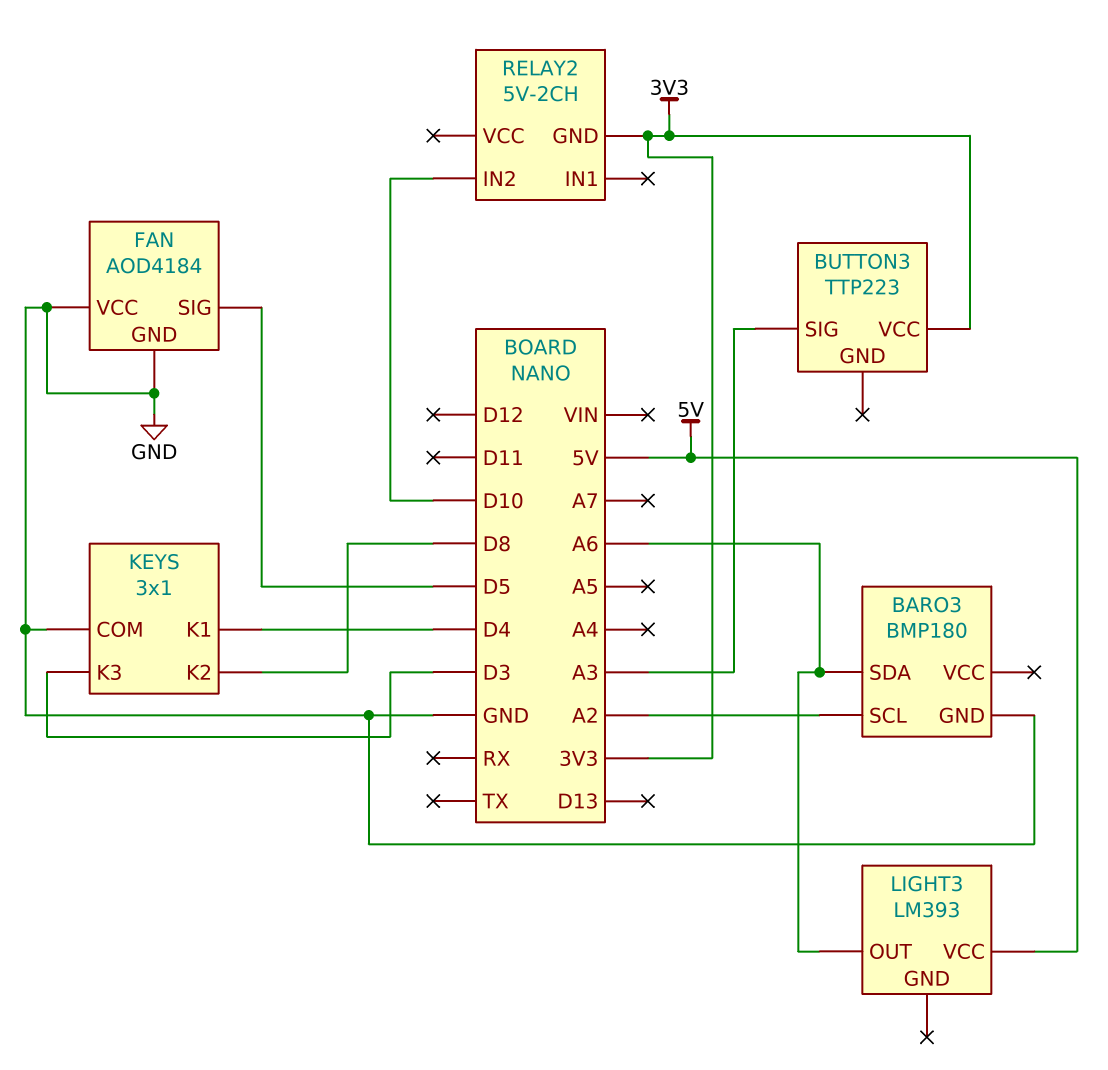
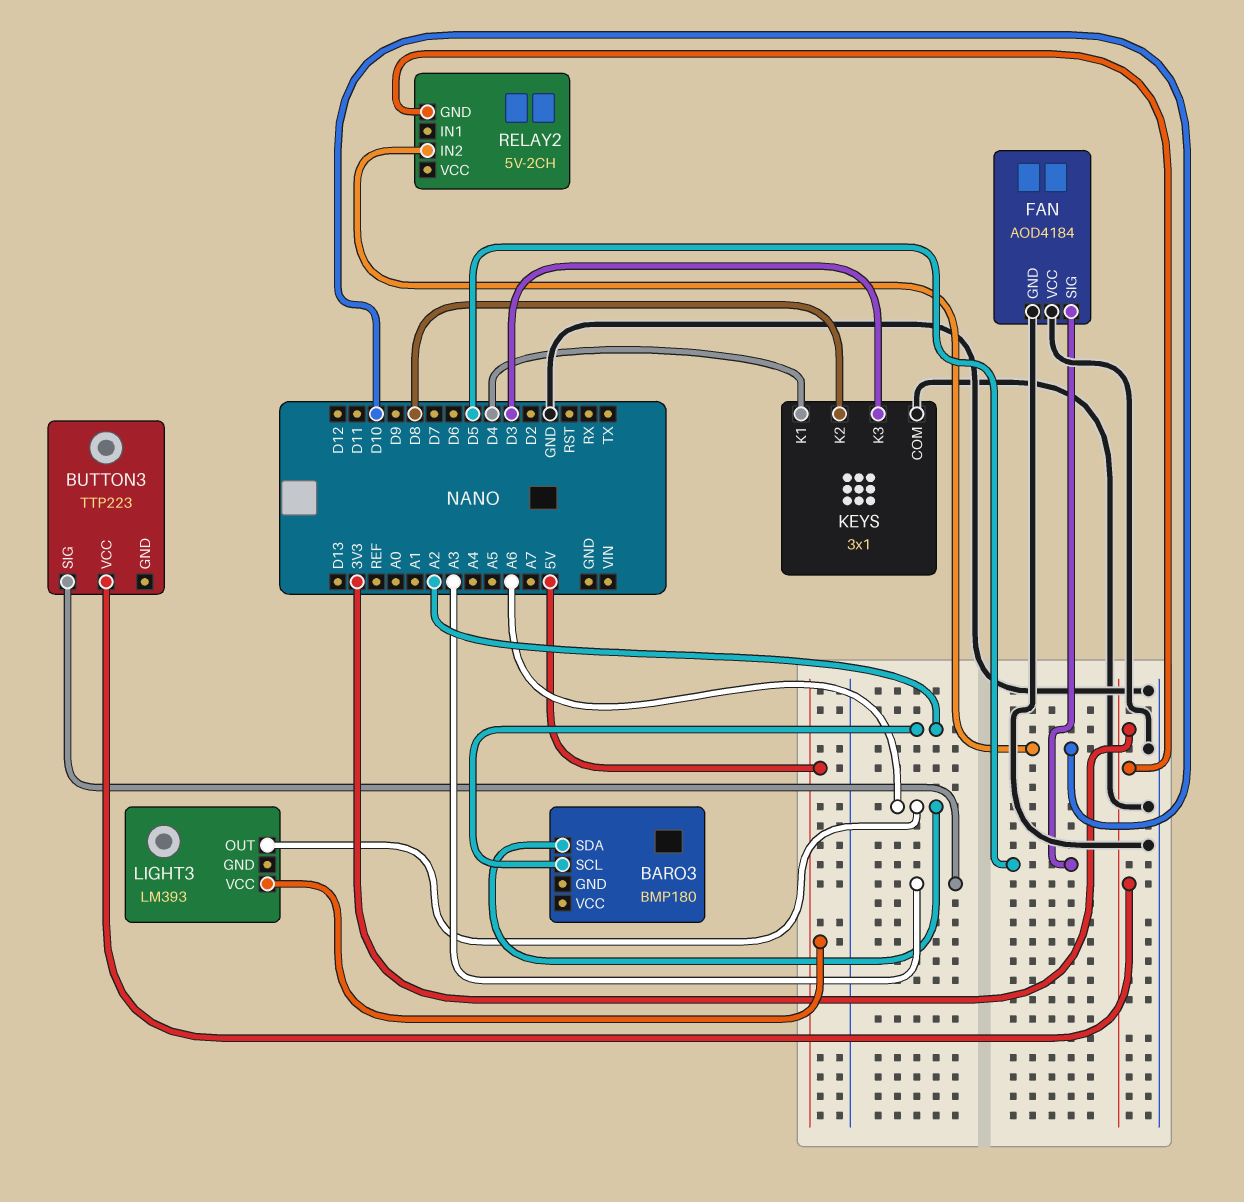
BARO3 pin GND: GND -> none

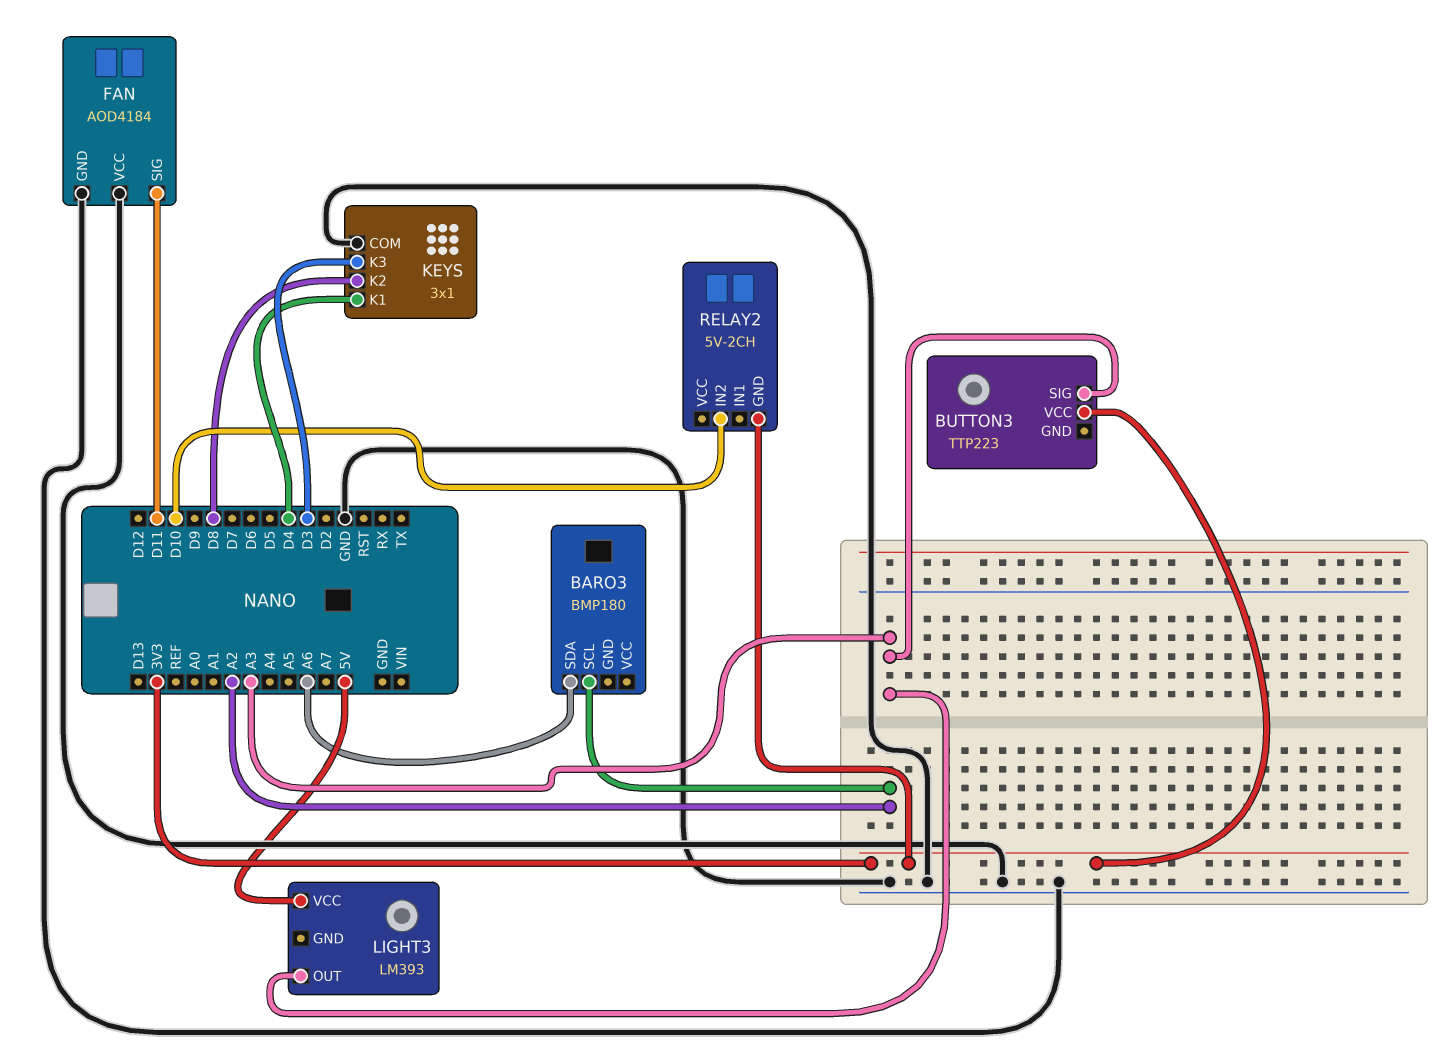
FAN pin SIG: D5 -> D11
LIGHT3 pin OUT: A6 -> A3

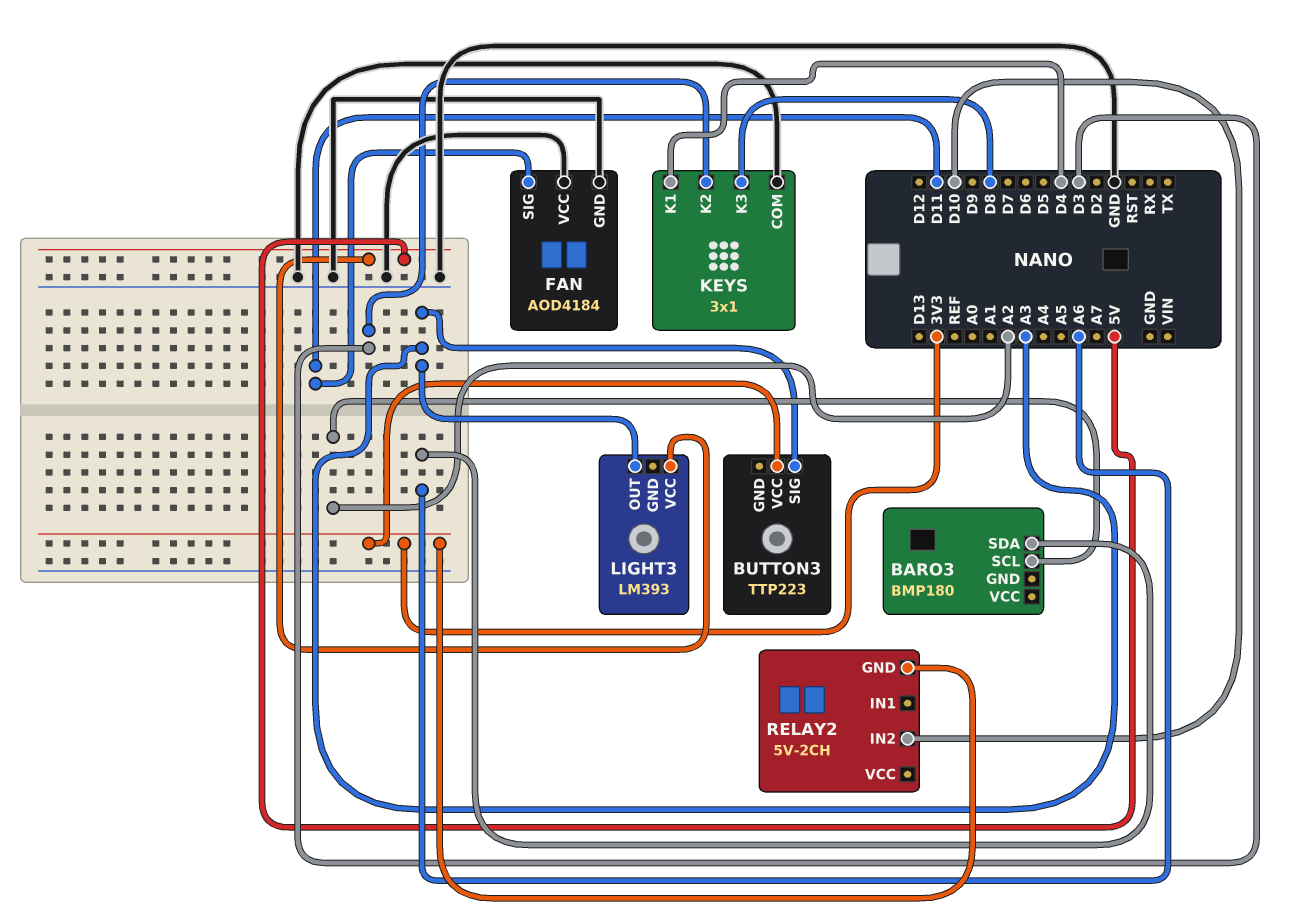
KEYS pin K2: D8 -> D3
KEYS pin K3: D3 -> D8

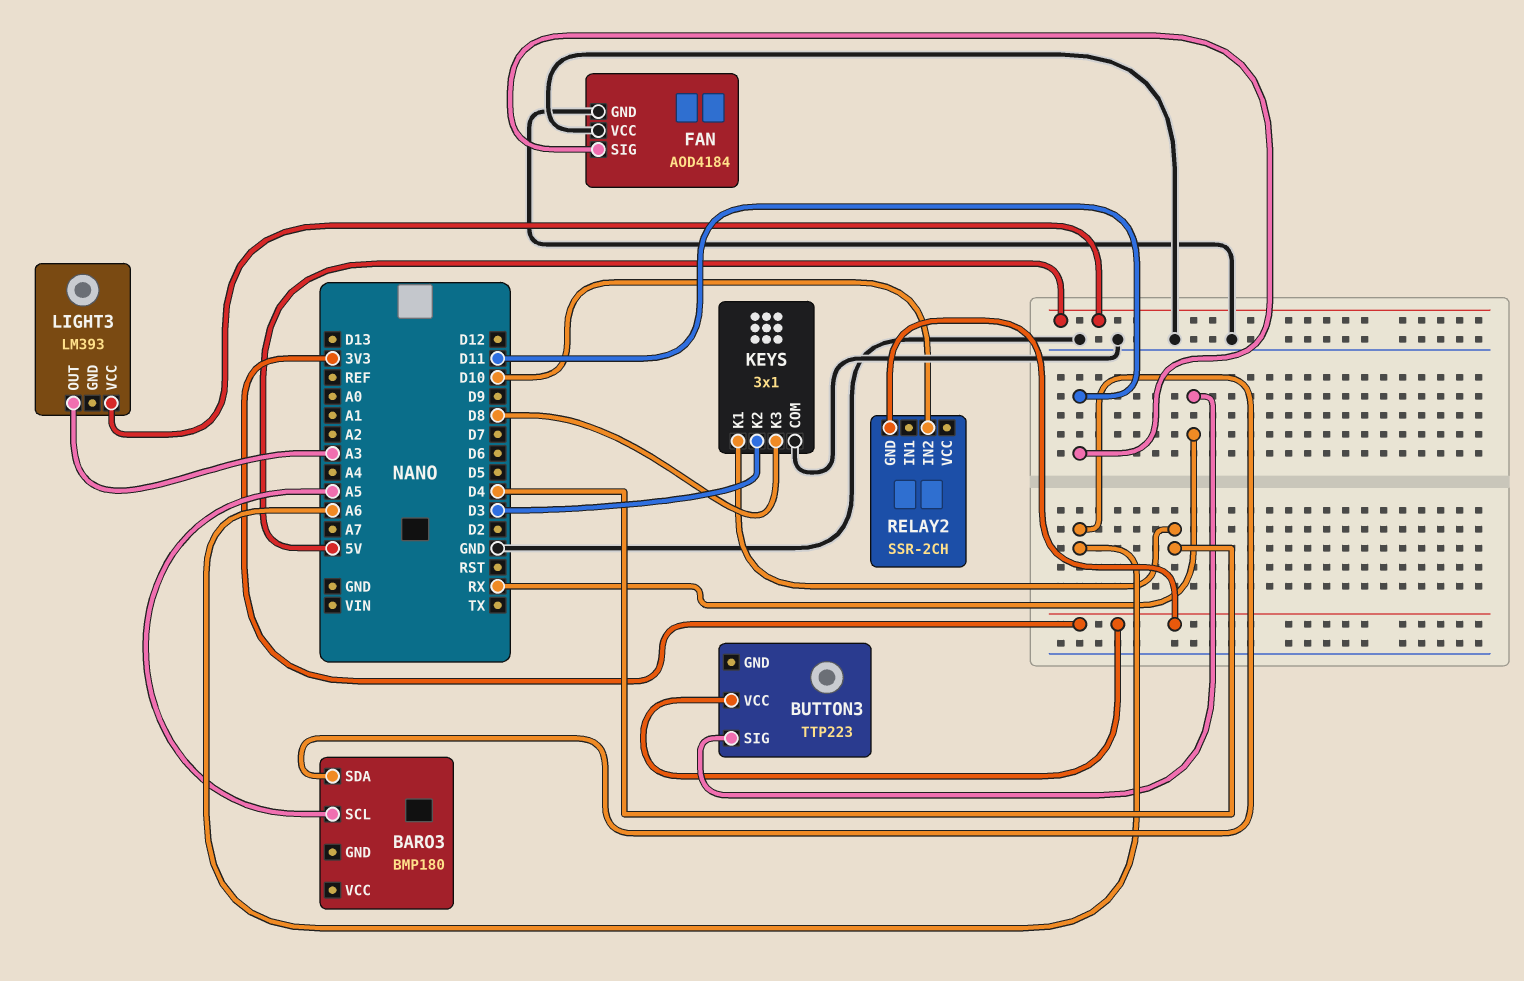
BARO3 pin SCL: A2 -> A5
BUTTON3 pin SIG: A3 -> RX
RELAY2: 5V-2CH -> SSR-2CH

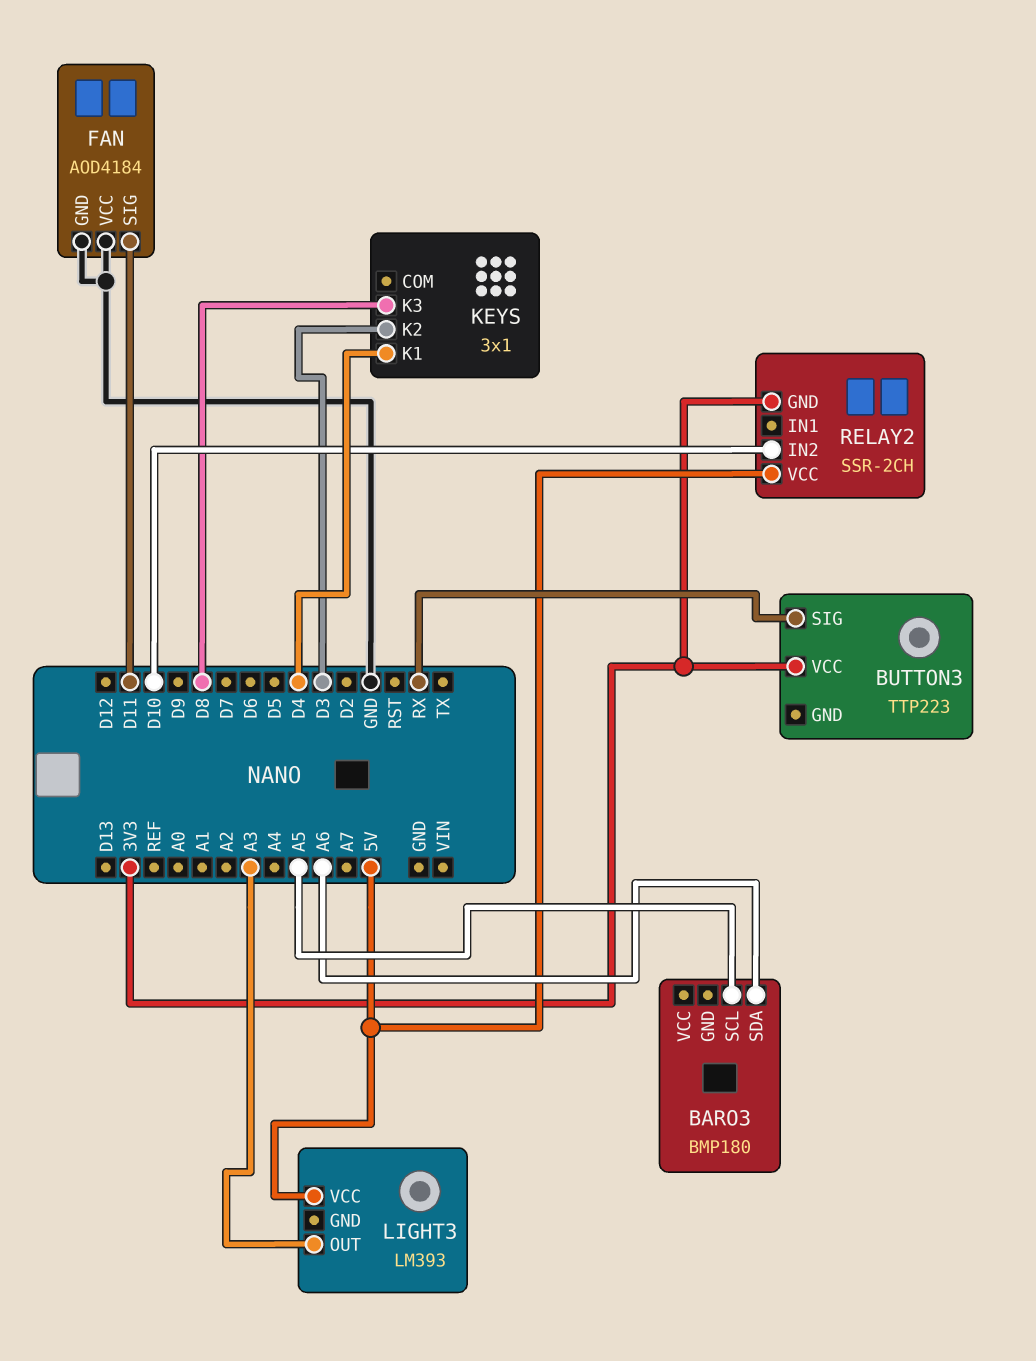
KEYS pin COM: GND -> none
RELAY2 pin VCC: none -> 5V

